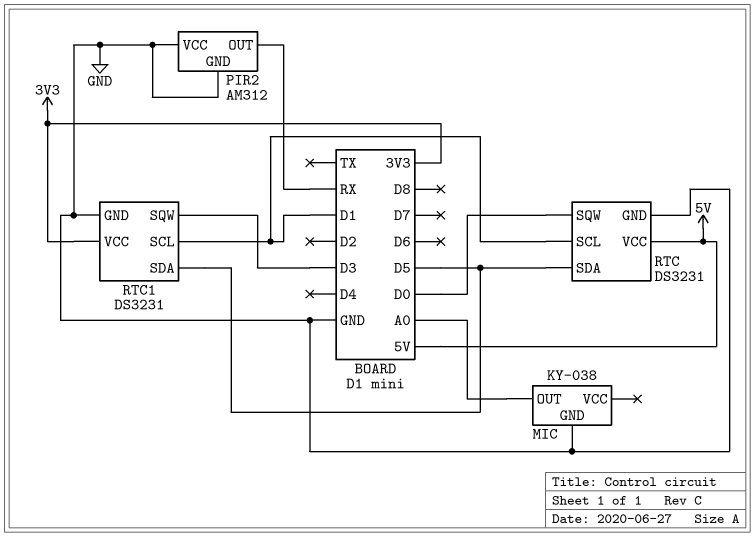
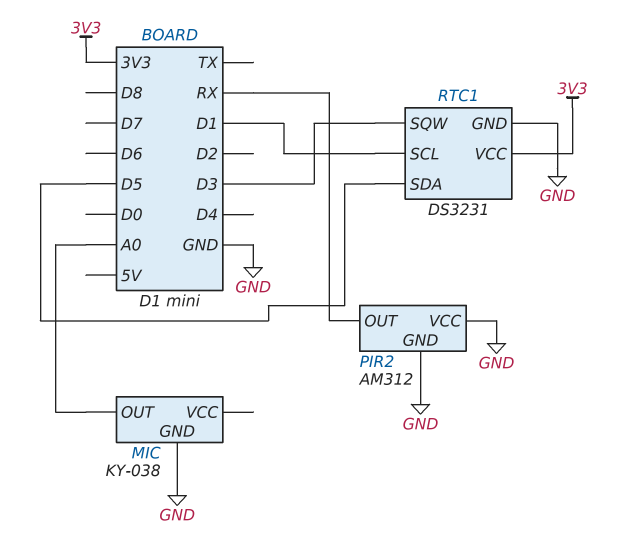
RTC: DS3231 -> none
RTC pin GND: GND -> none
RTC pin SCL: D1 -> none
RTC pin SDA: D5 -> none
RTC pin SQW: D0 -> none
RTC pin VCC: 5V -> none

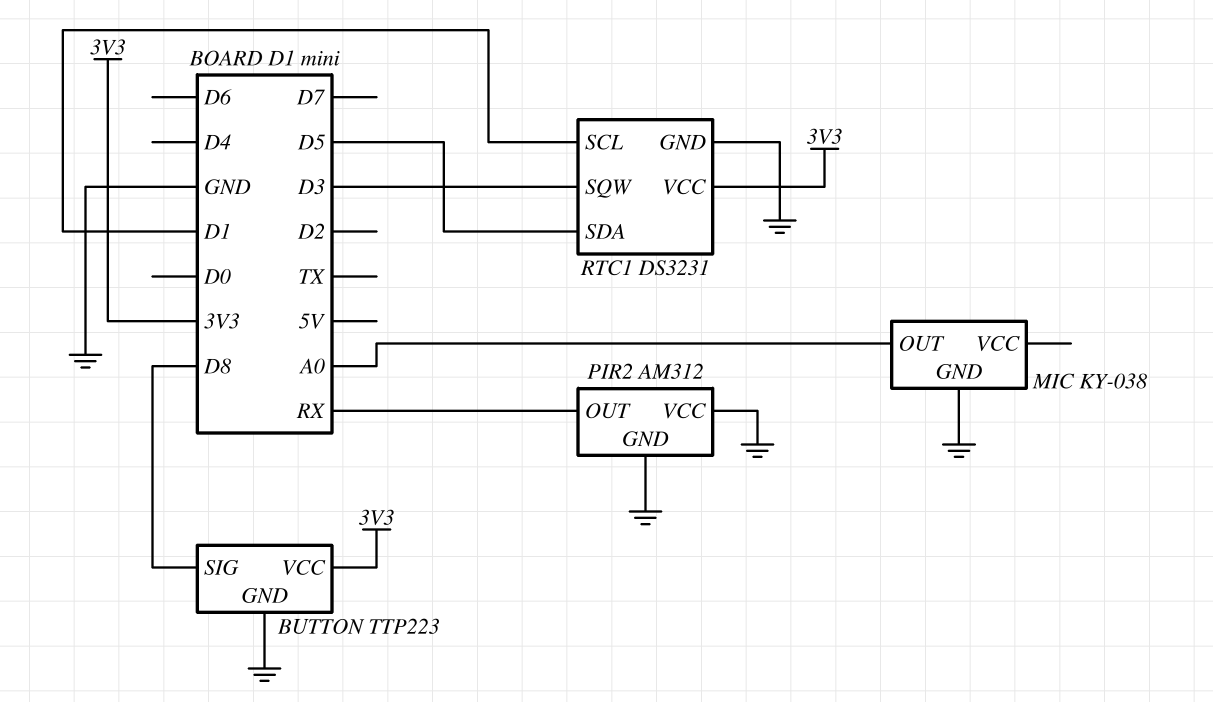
BUTTON: none -> TTP223
BUTTON pin GND: none -> GND
BUTTON pin SIG: none -> D8
BUTTON pin VCC: none -> 3V3

